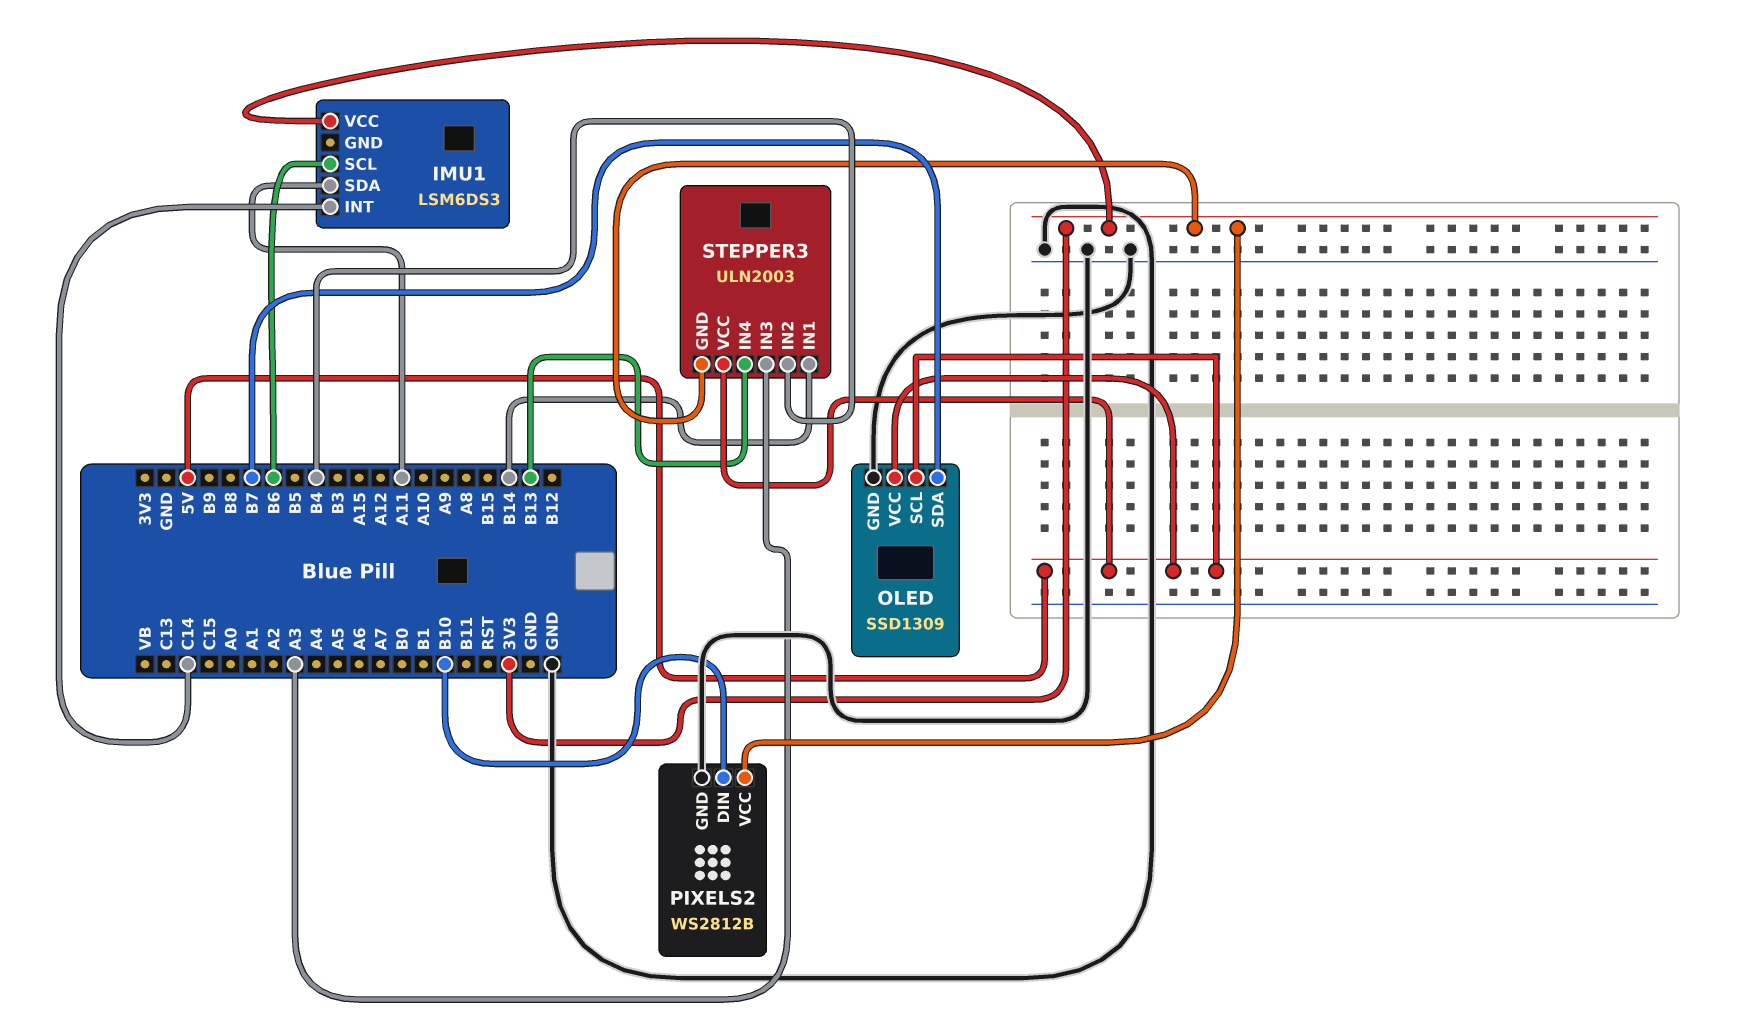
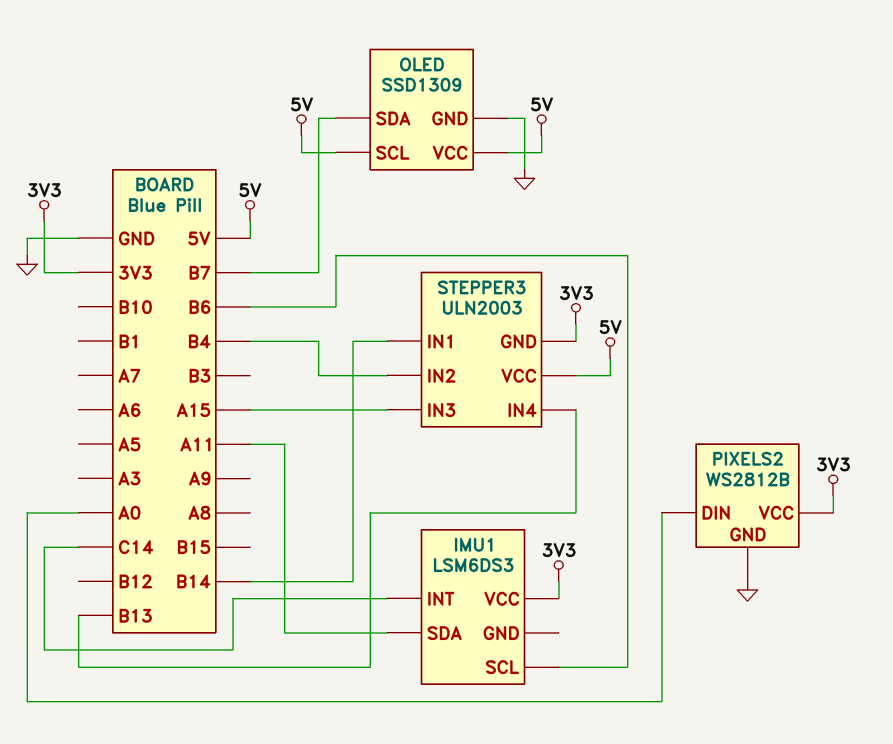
PIXELS2 pin DIN: B10 -> A0
STEPPER3 pin IN3: A3 -> A15

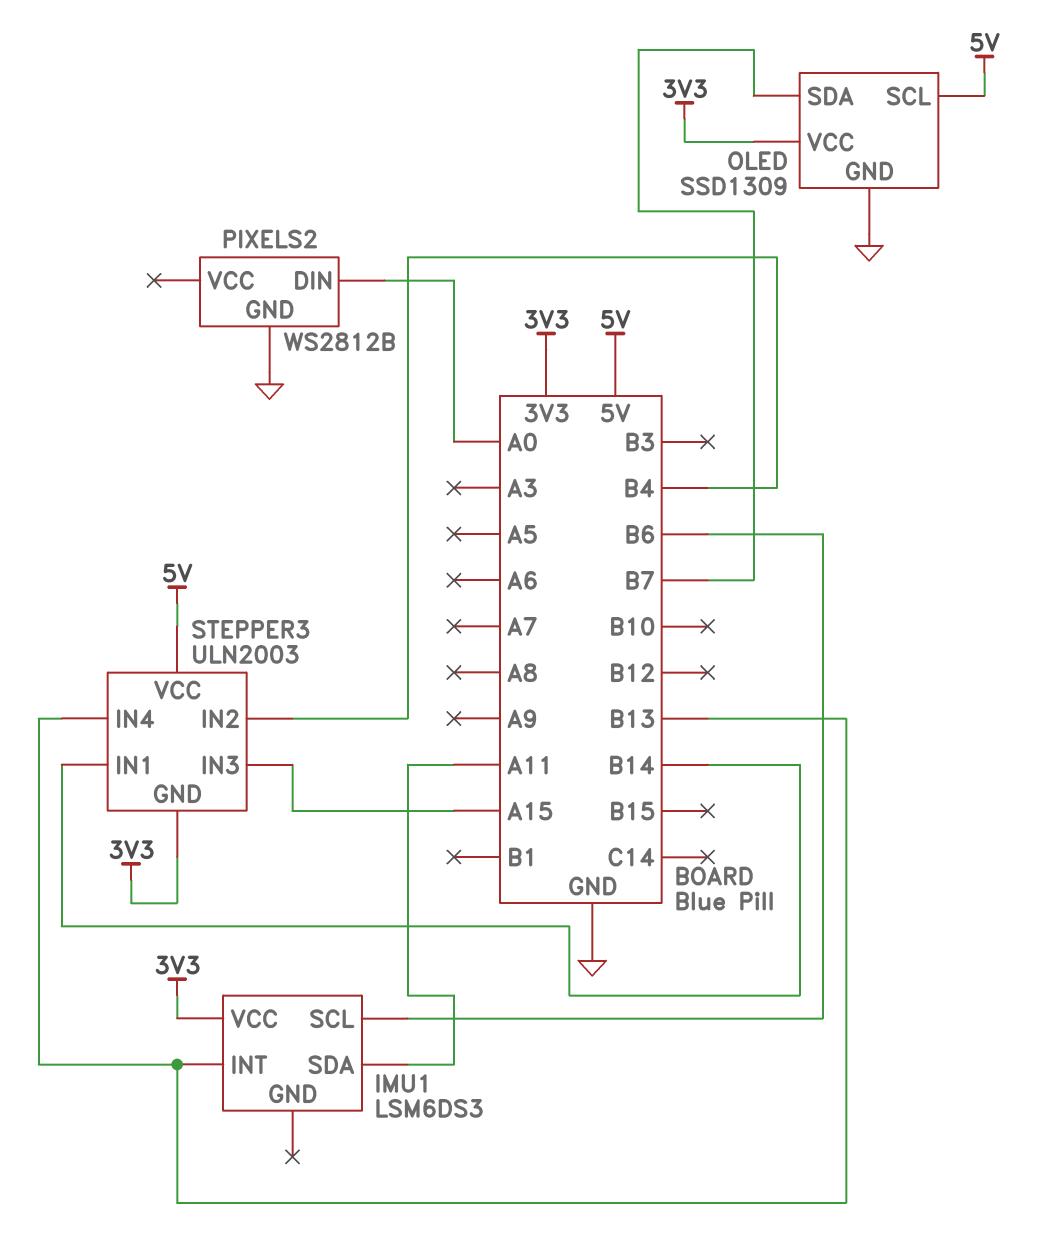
IMU1 pin INT: C14 -> B13
OLED pin VCC: 5V -> 3V3
PIXELS2 pin VCC: 3V3 -> none

